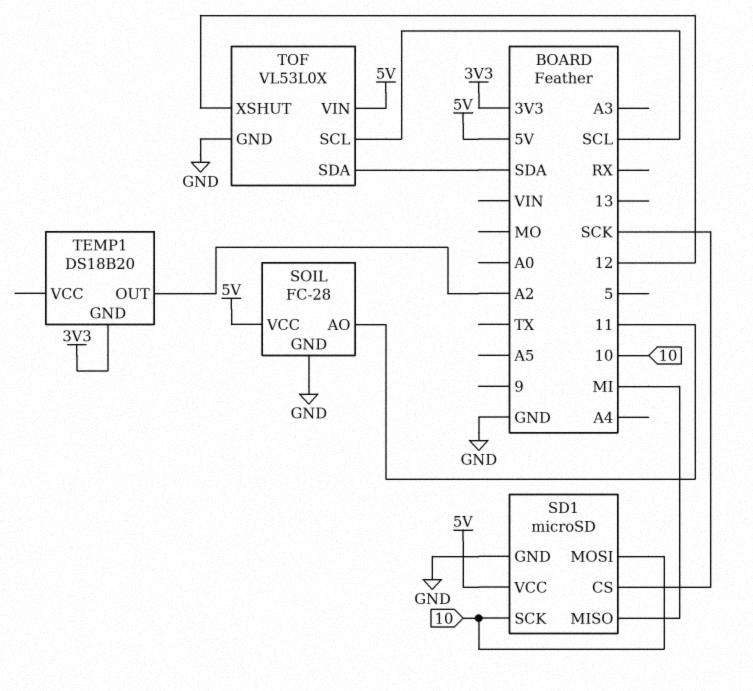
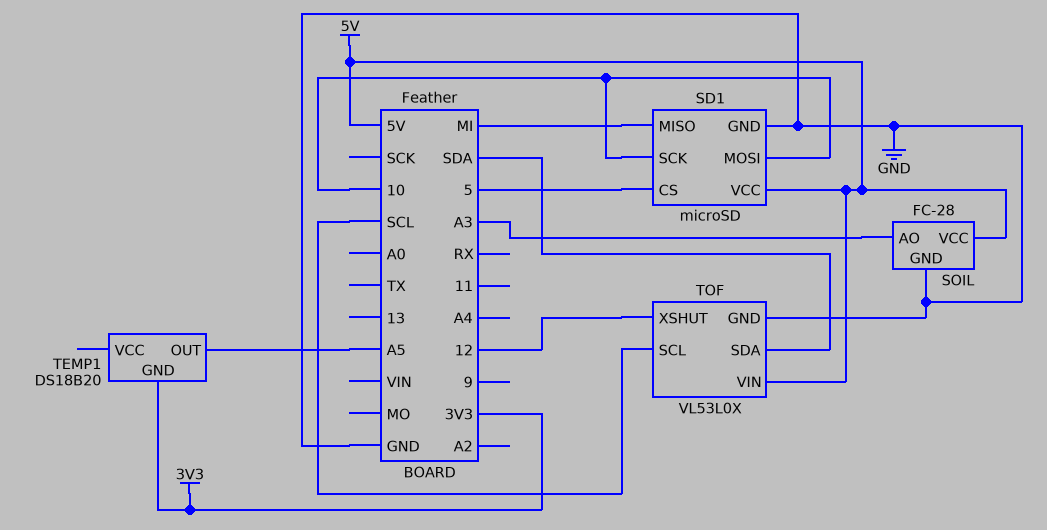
SD1 pin CS: SCK -> 5
SOIL pin AO: 11 -> A3
TEMP1 pin OUT: A2 -> A5

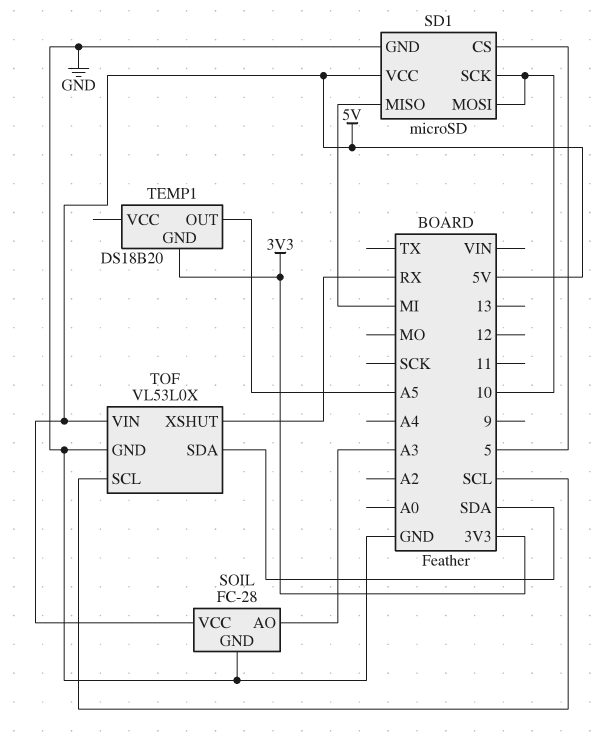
TOF pin XSHUT: 12 -> RX

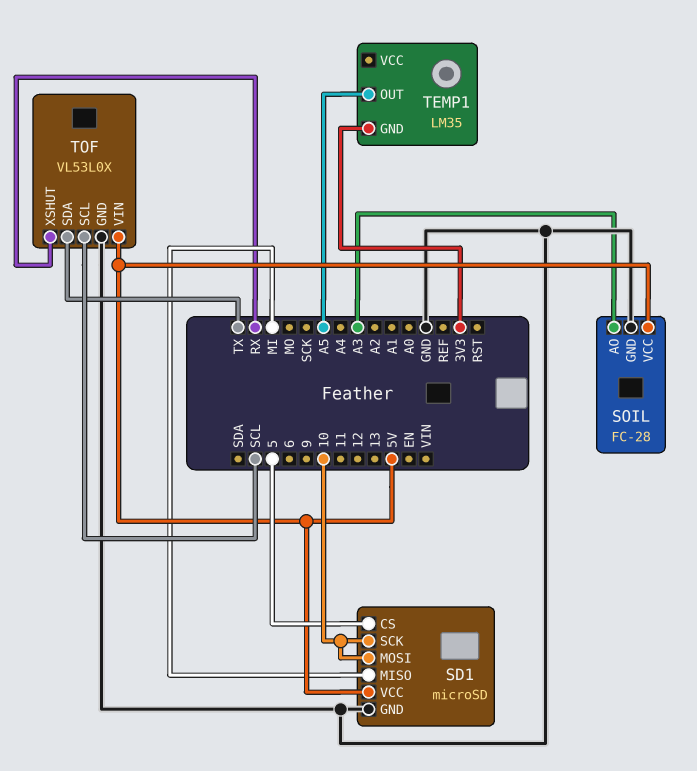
TEMP1: DS18B20 -> LM35
TOF pin SDA: SDA -> TX

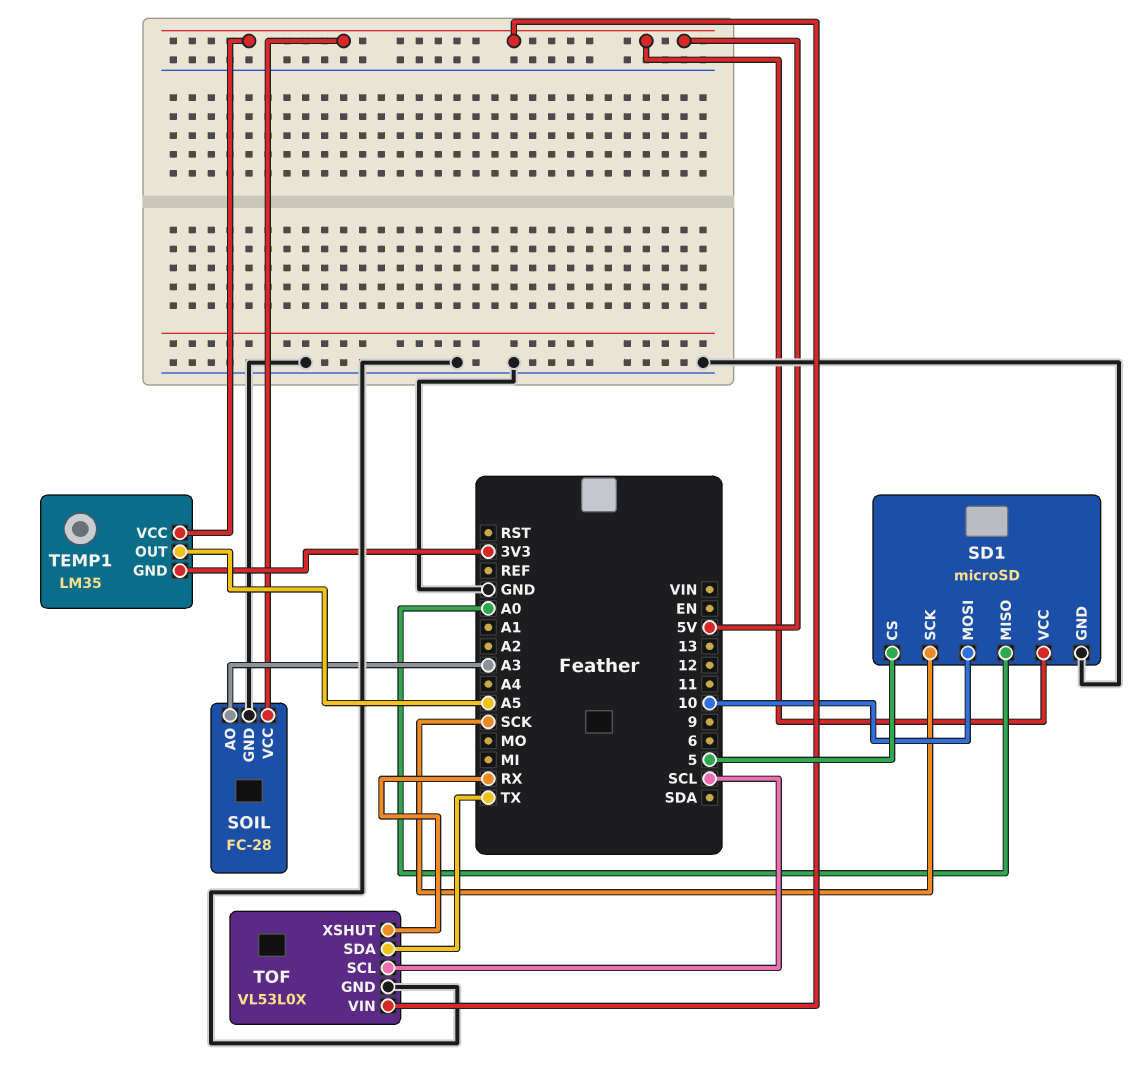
SD1 pin MISO: MI -> A0
SD1 pin SCK: 10 -> SCK
TEMP1 pin VCC: none -> 5V

